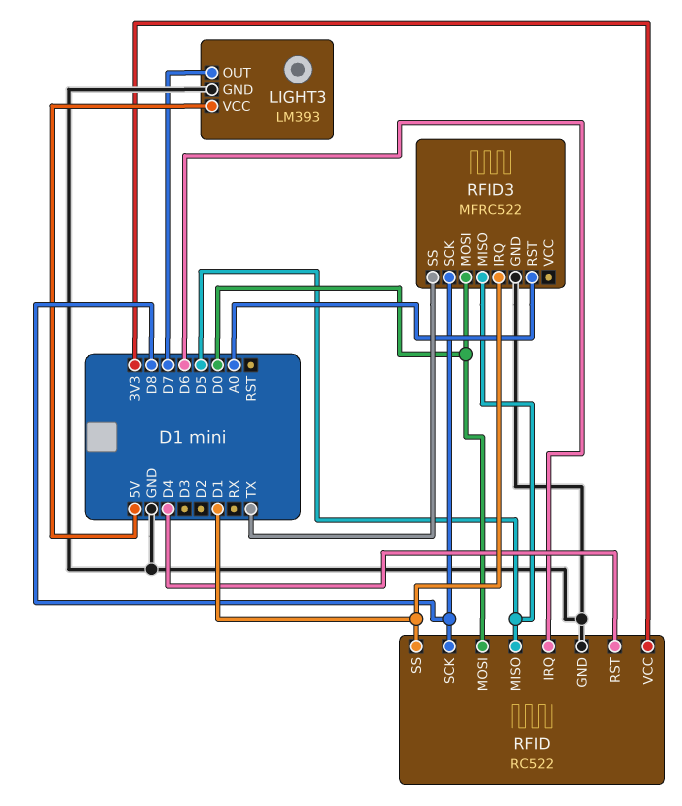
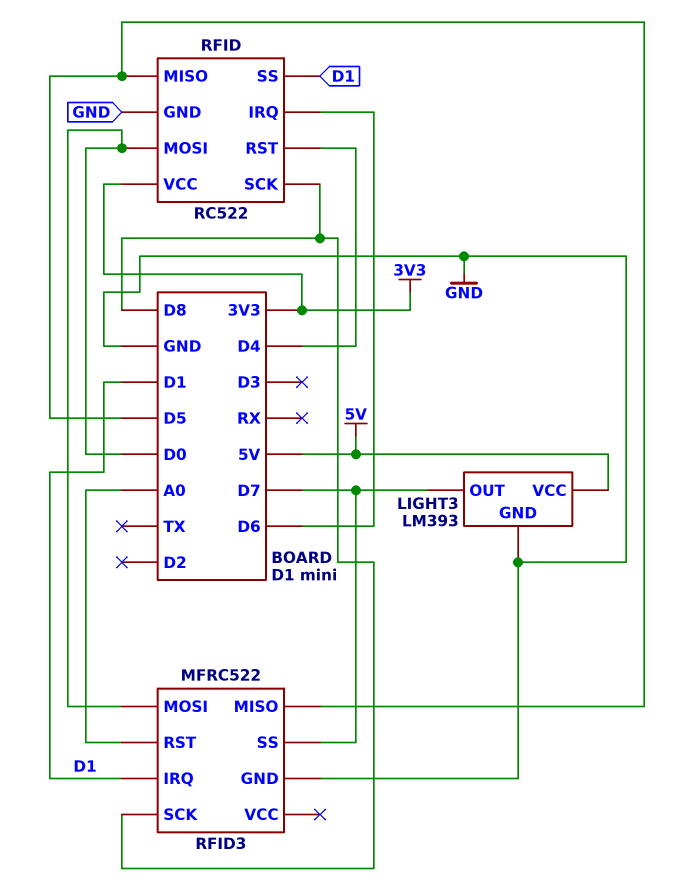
RFID3 pin SS: TX -> D7

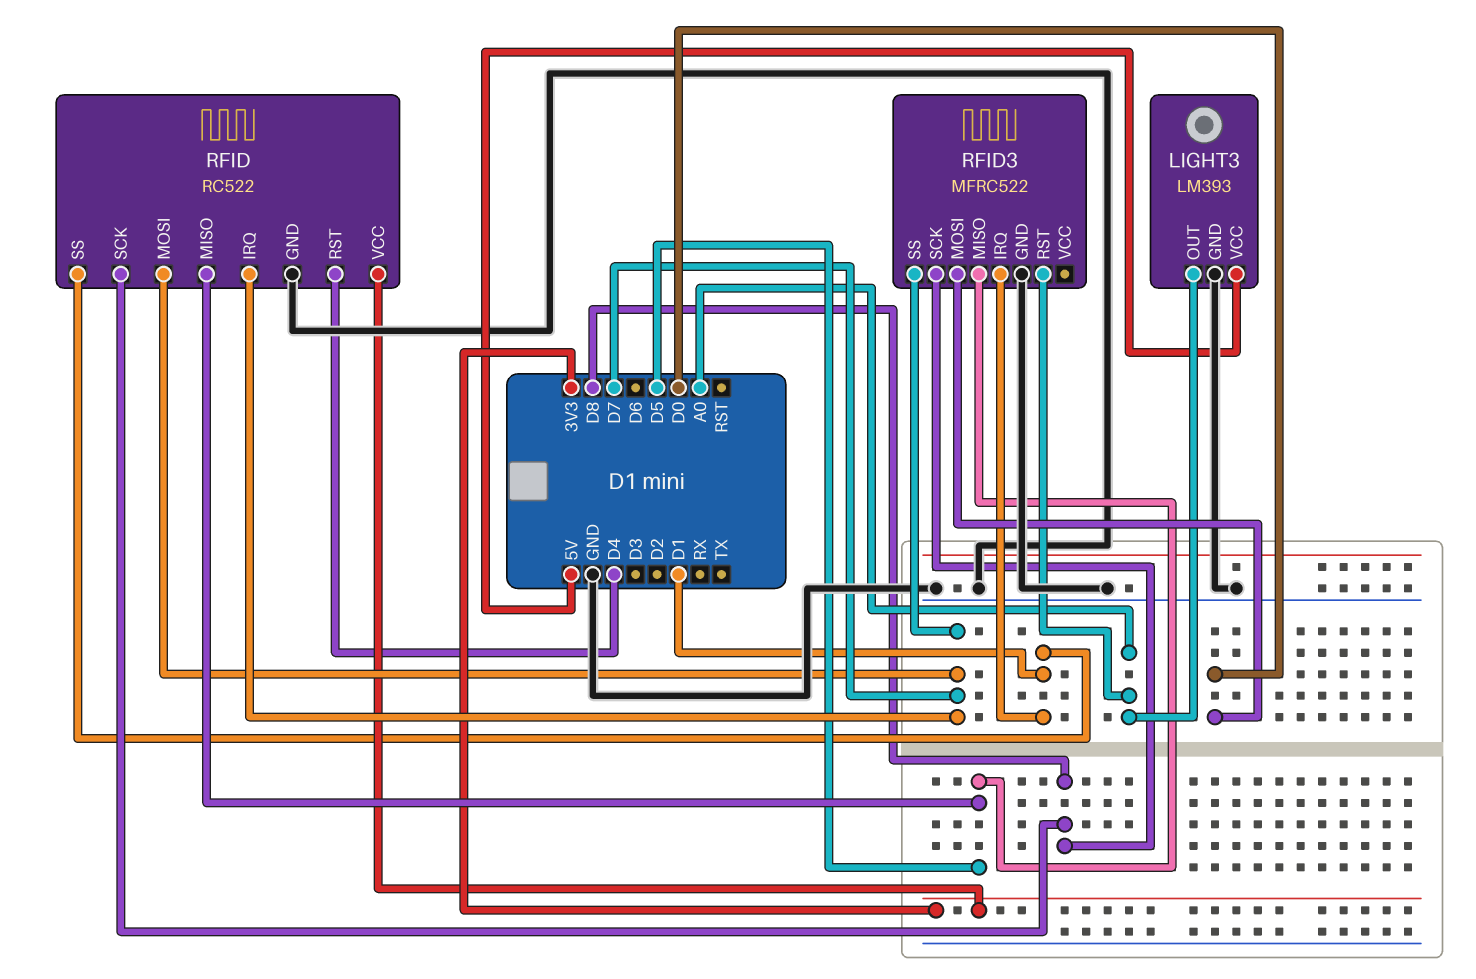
LIGHT3 pin OUT: D7 -> A0
RFID pin IRQ: D6 -> D7
RFID pin MOSI: D0 -> D7

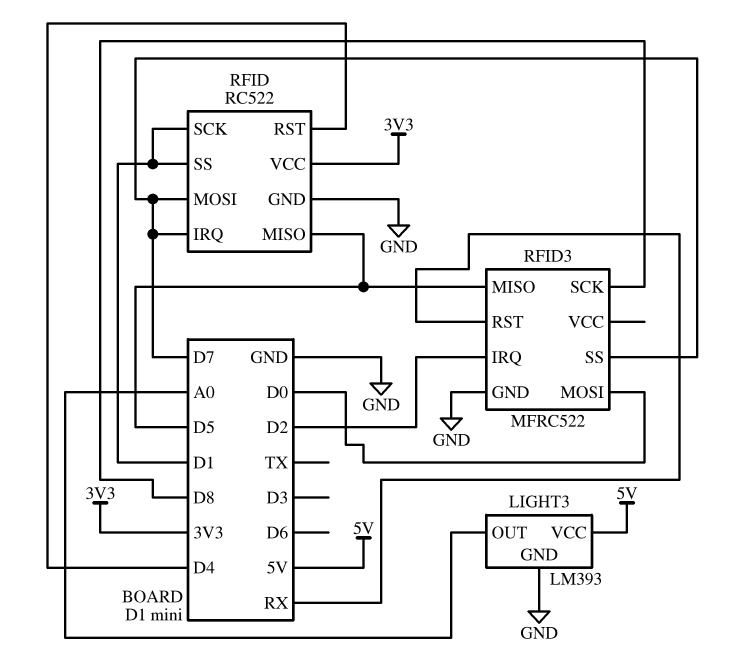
RFID pin SCK: D8 -> D1
RFID3 pin IRQ: D1 -> D2
RFID3 pin RST: A0 -> RX

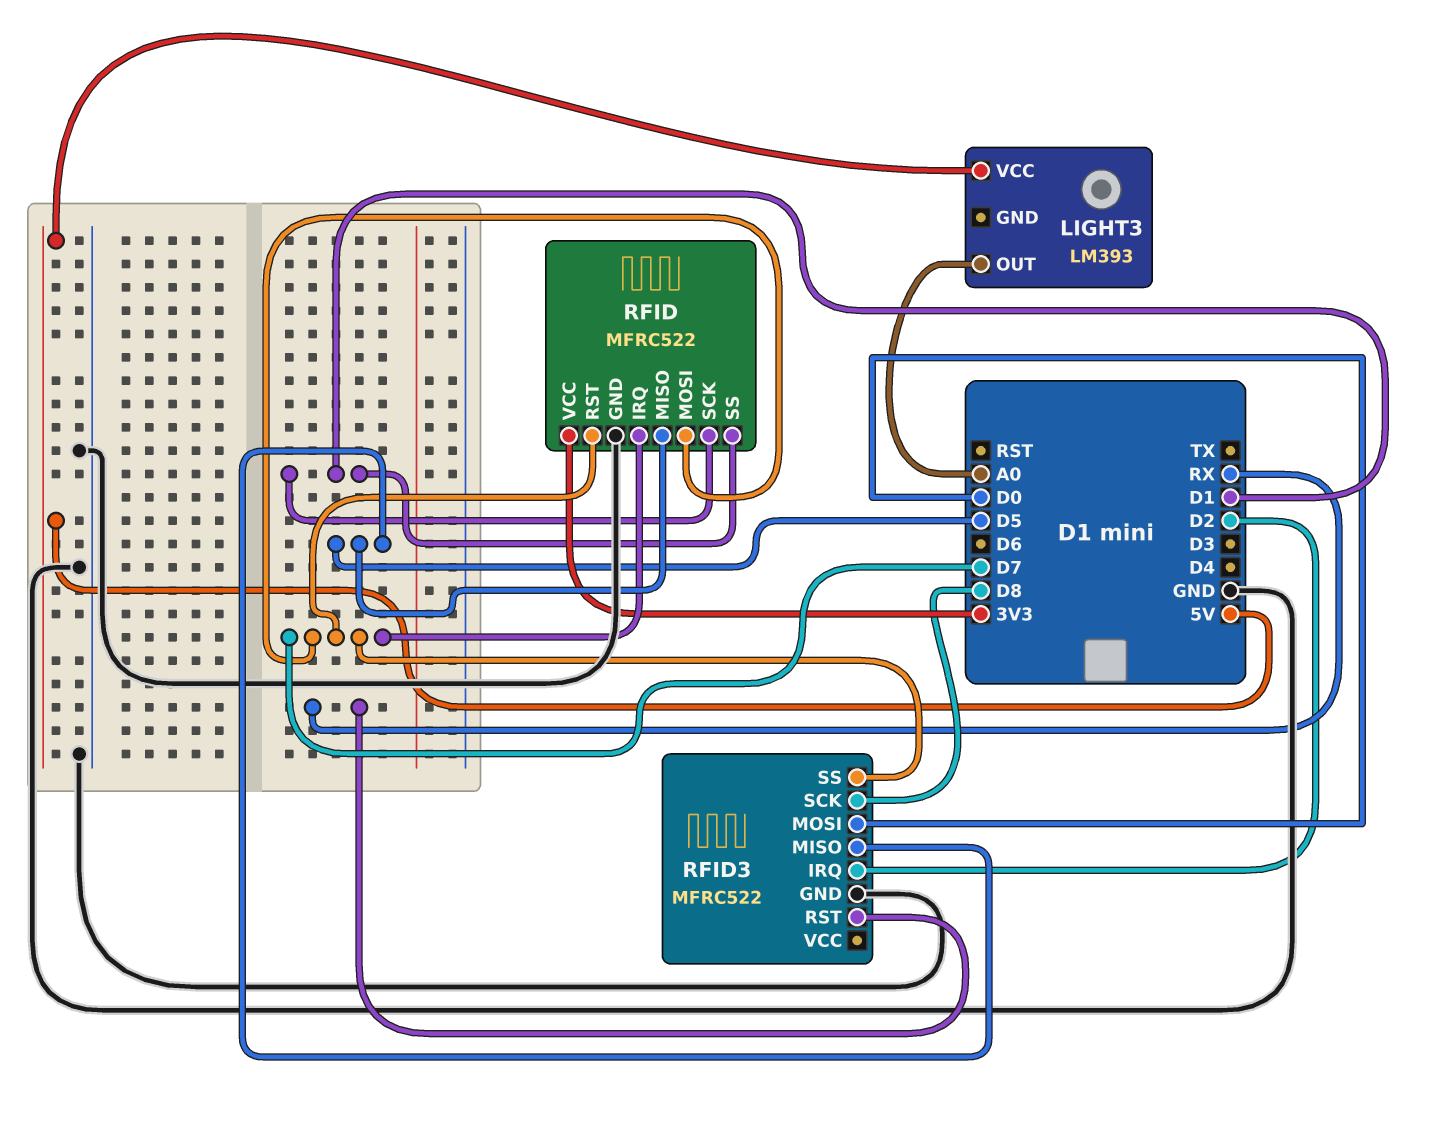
LIGHT3 pin GND: GND -> none
RFID: RC522 -> MFRC522
RFID pin RST: D4 -> D7

